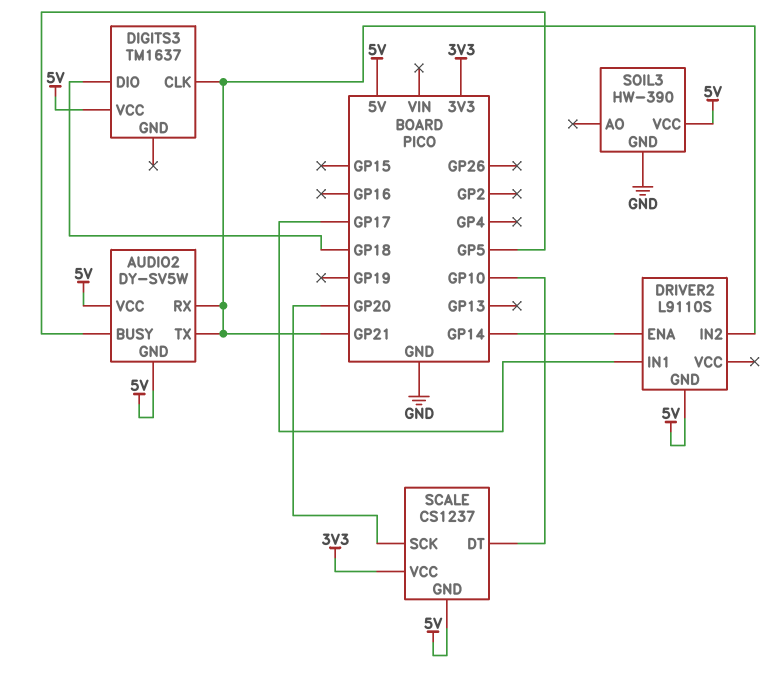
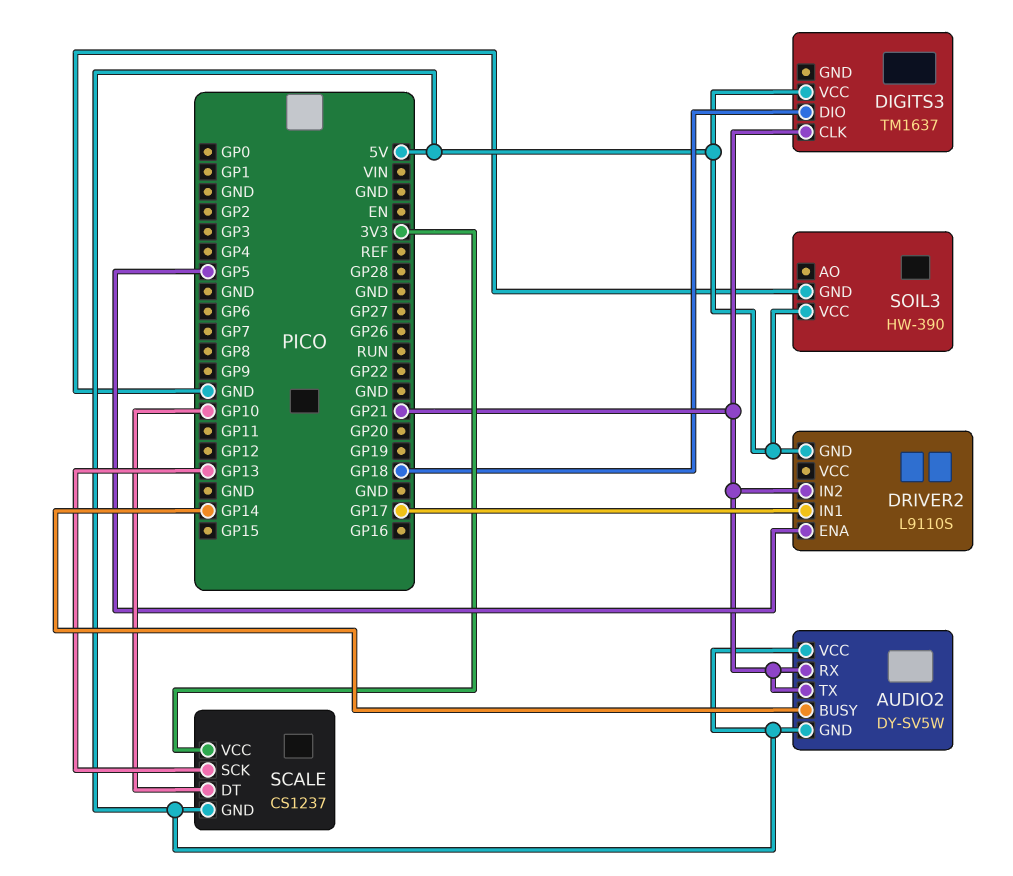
AUDIO2 pin BUSY: GP5 -> GP14
DRIVER2 pin ENA: GP14 -> GP5
SCALE pin SCK: GP20 -> GP13

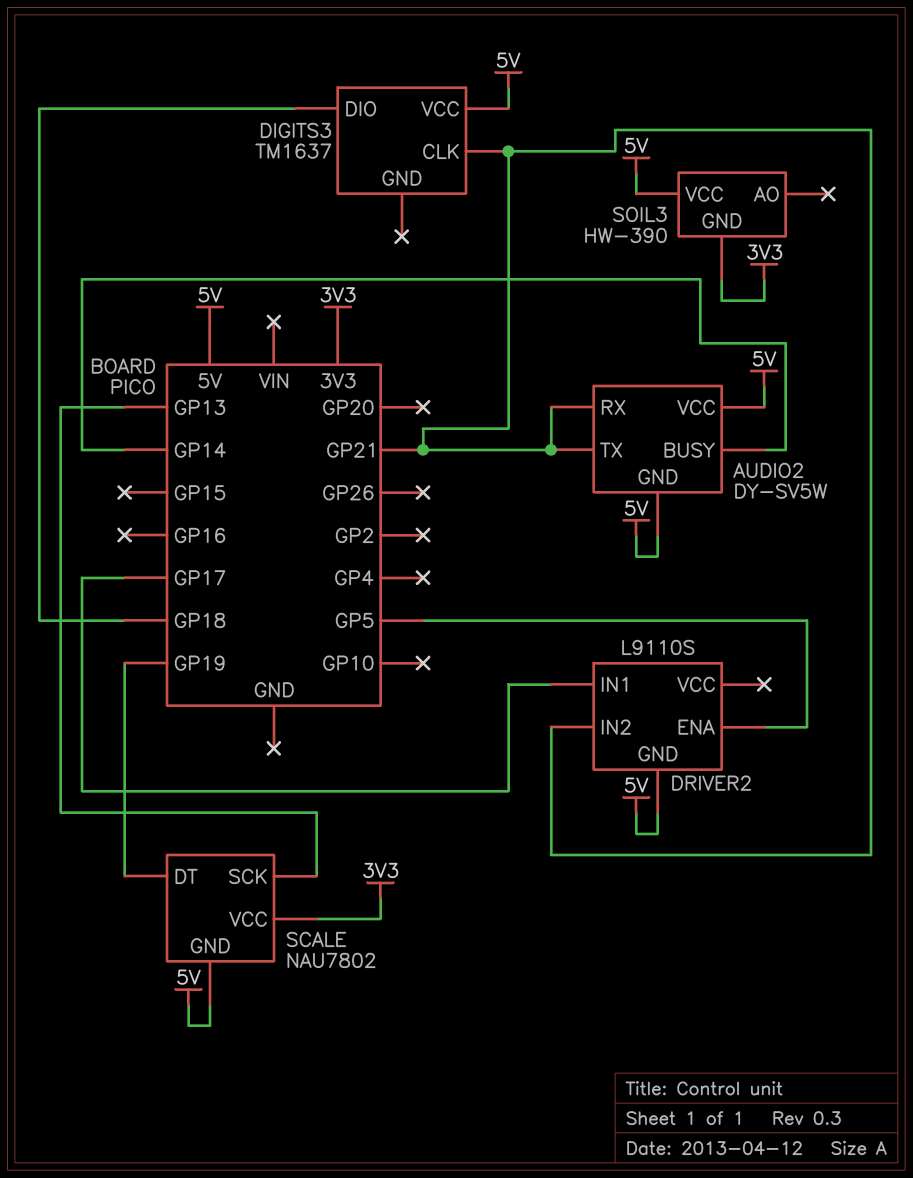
SCALE: CS1237 -> NAU7802
SCALE pin DT: GP10 -> GP19
SOIL3 pin GND: GND -> 3V3

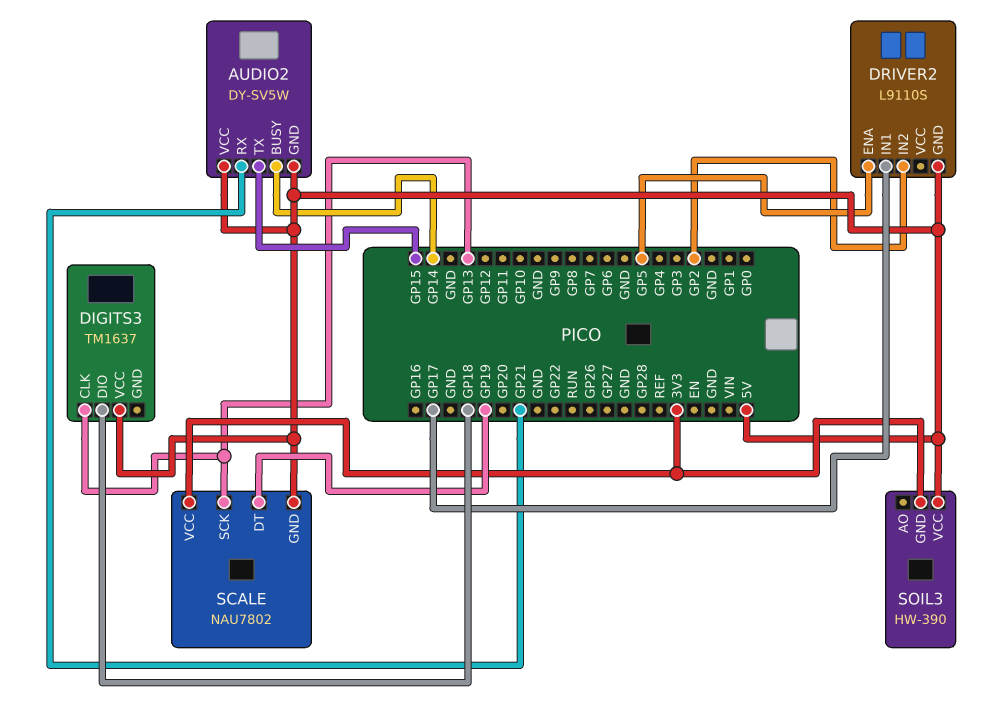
AUDIO2 pin TX: GP21 -> GP15
DIGITS3 pin CLK: GP21 -> GP13
DRIVER2 pin IN2: GP21 -> GP2

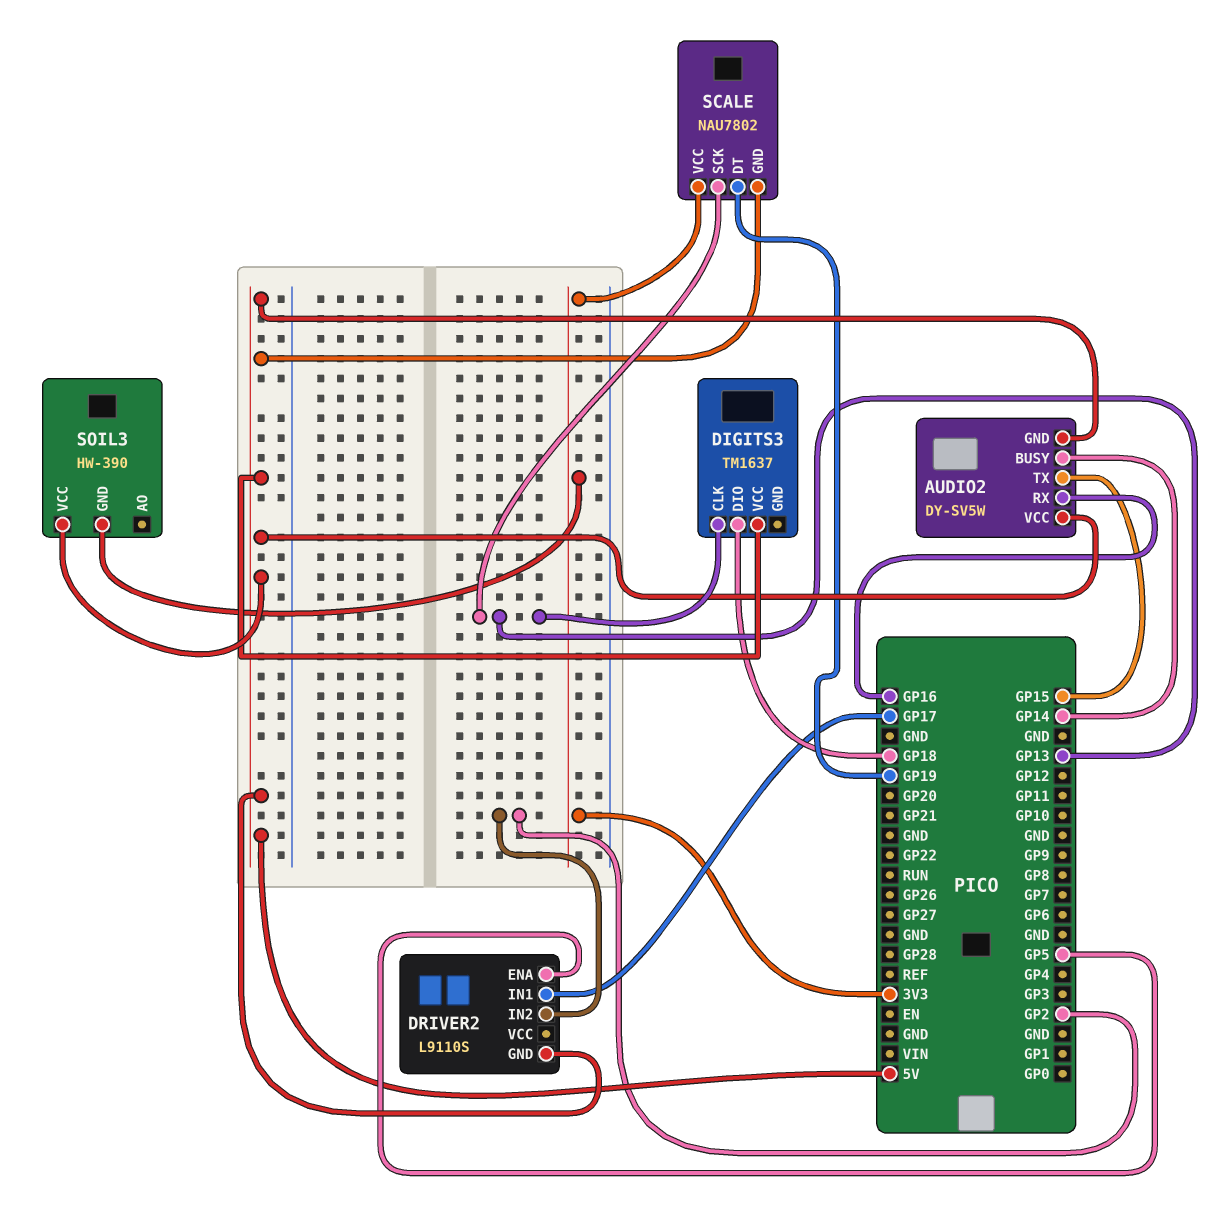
AUDIO2 pin RX: GP21 -> GP16

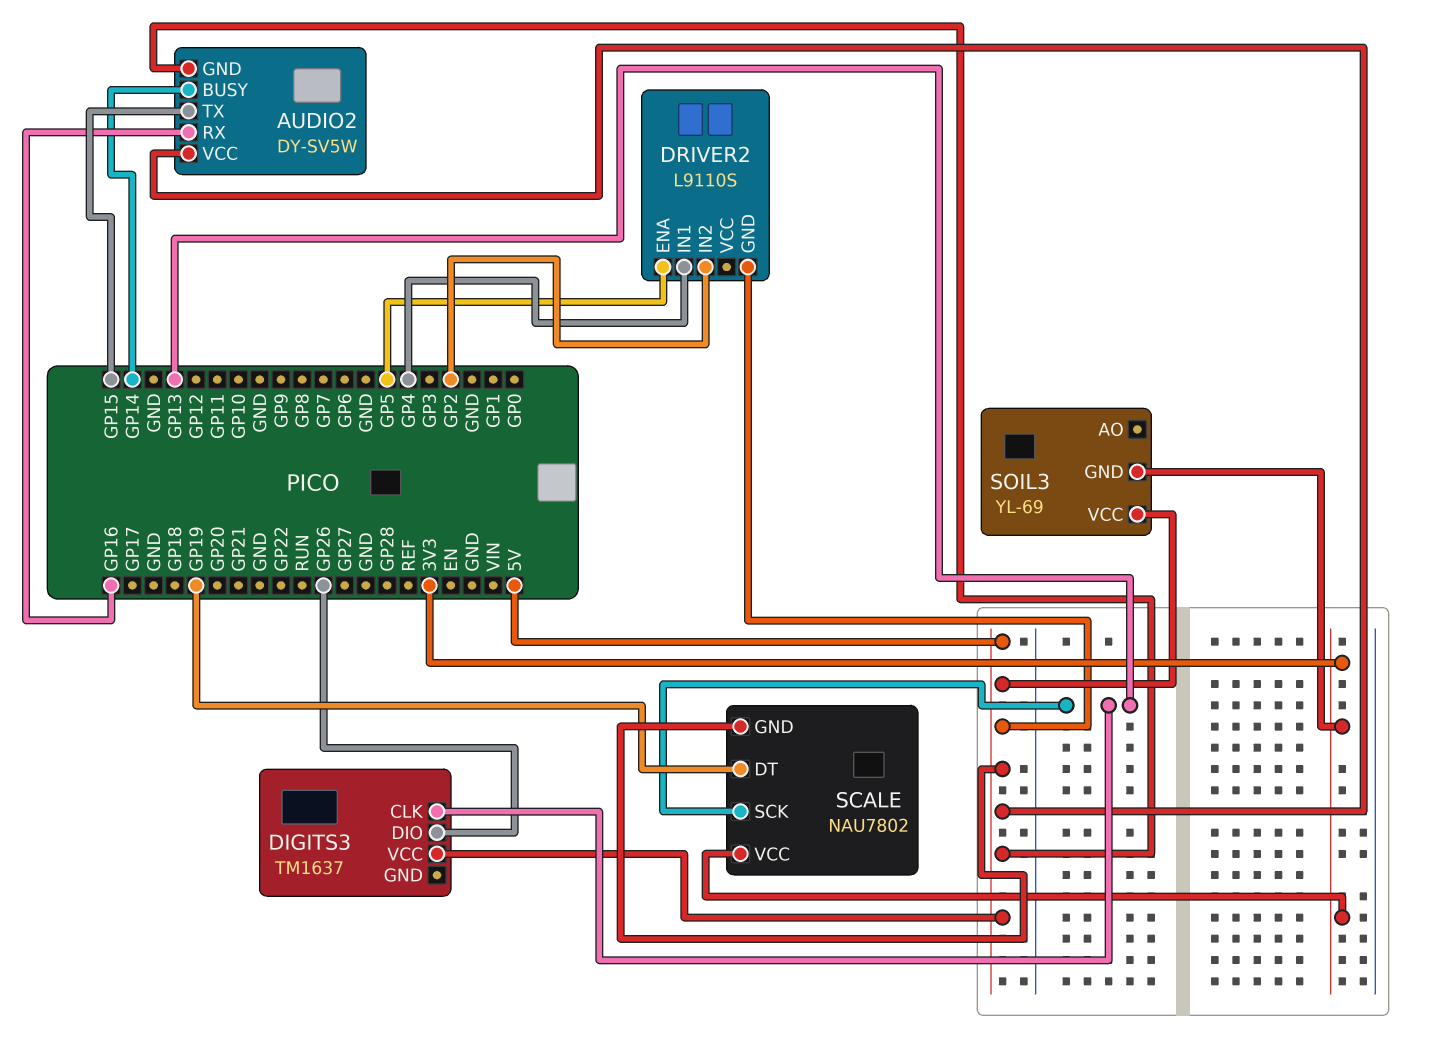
DIGITS3 pin DIO: GP18 -> GP26
DRIVER2 pin IN1: GP17 -> GP4
SOIL3: HW-390 -> YL-69

